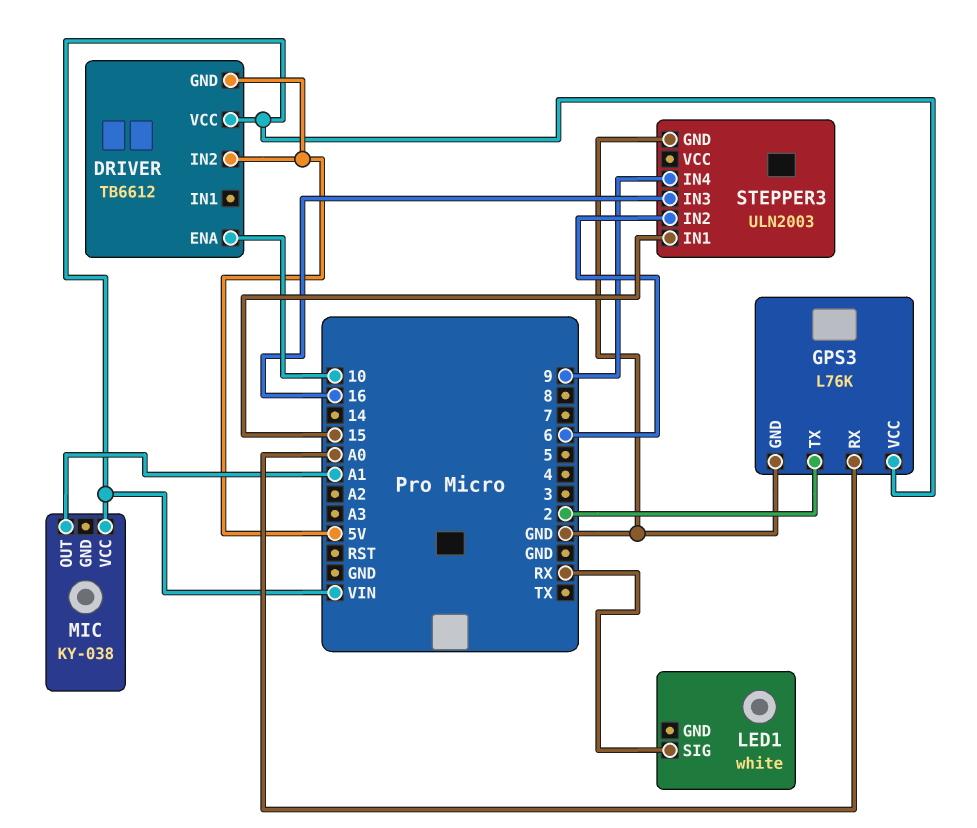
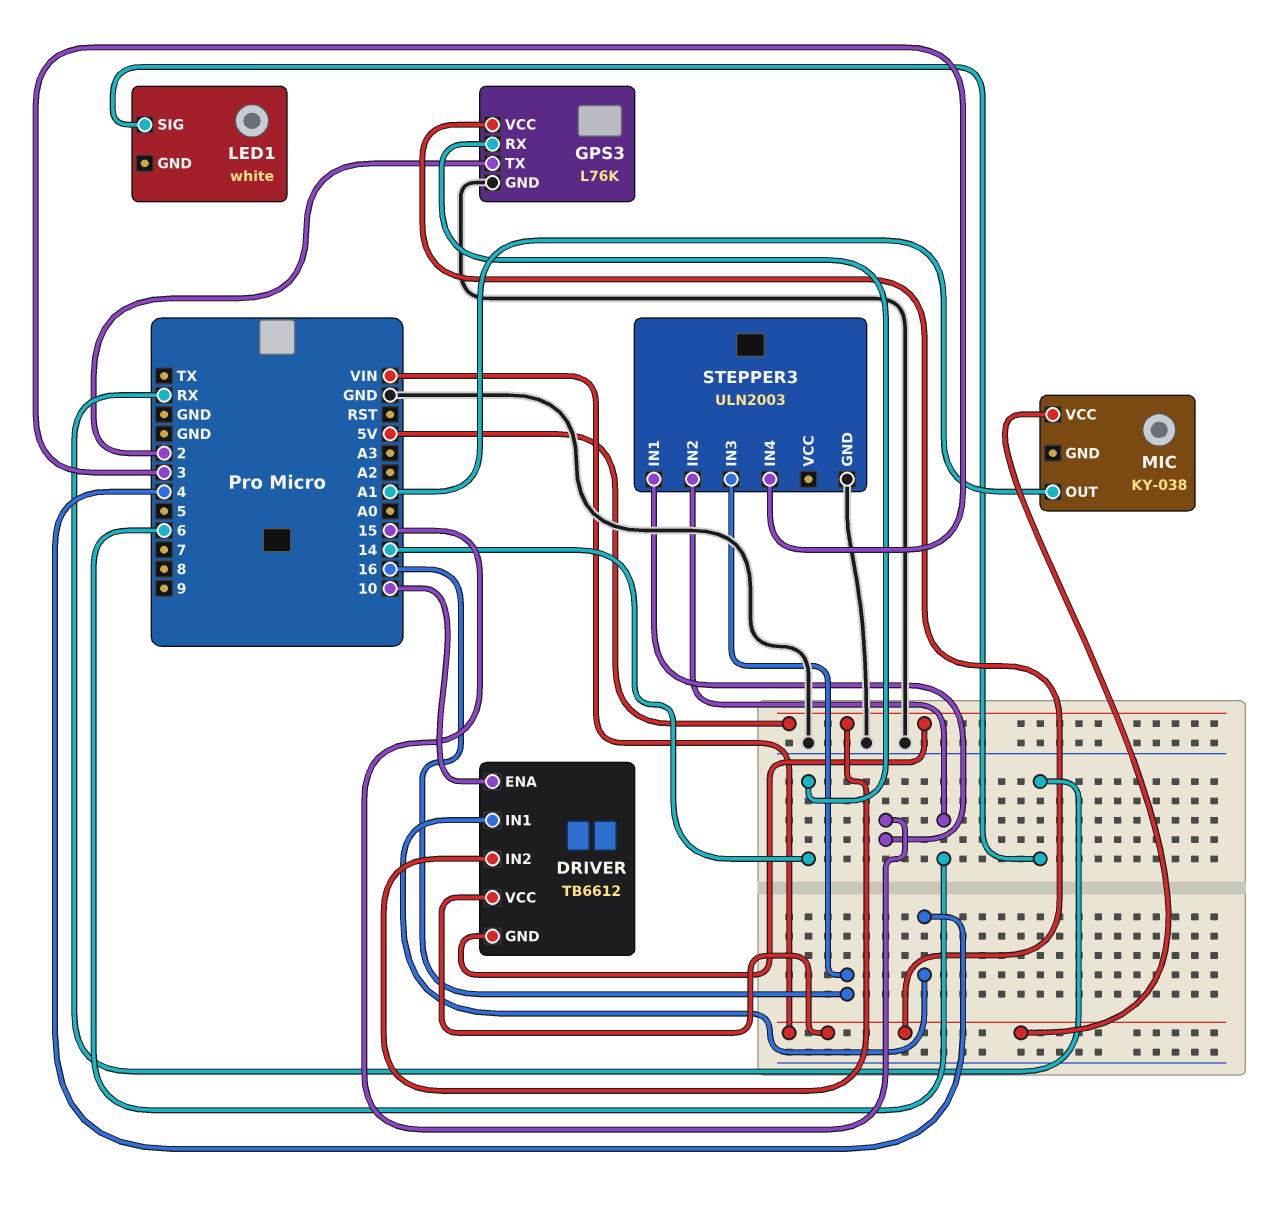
DRIVER pin IN1: none -> 4
GPS3 pin RX: A0 -> 14
STEPPER3 pin IN4: 9 -> 3

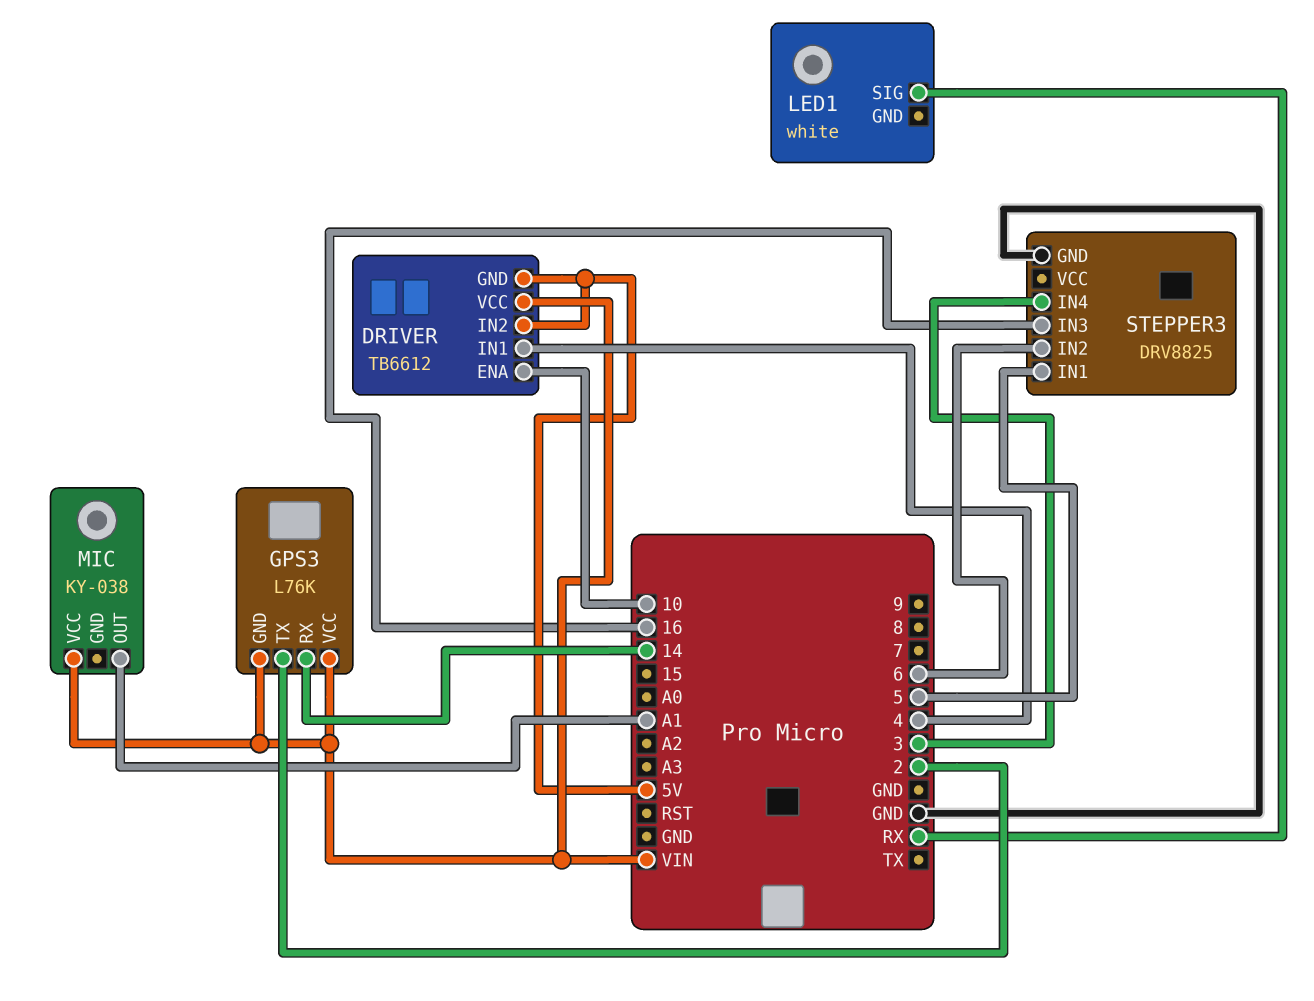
GPS3 pin GND: GND -> VIN
STEPPER3: ULN2003 -> DRV8825
STEPPER3 pin IN1: 15 -> 5

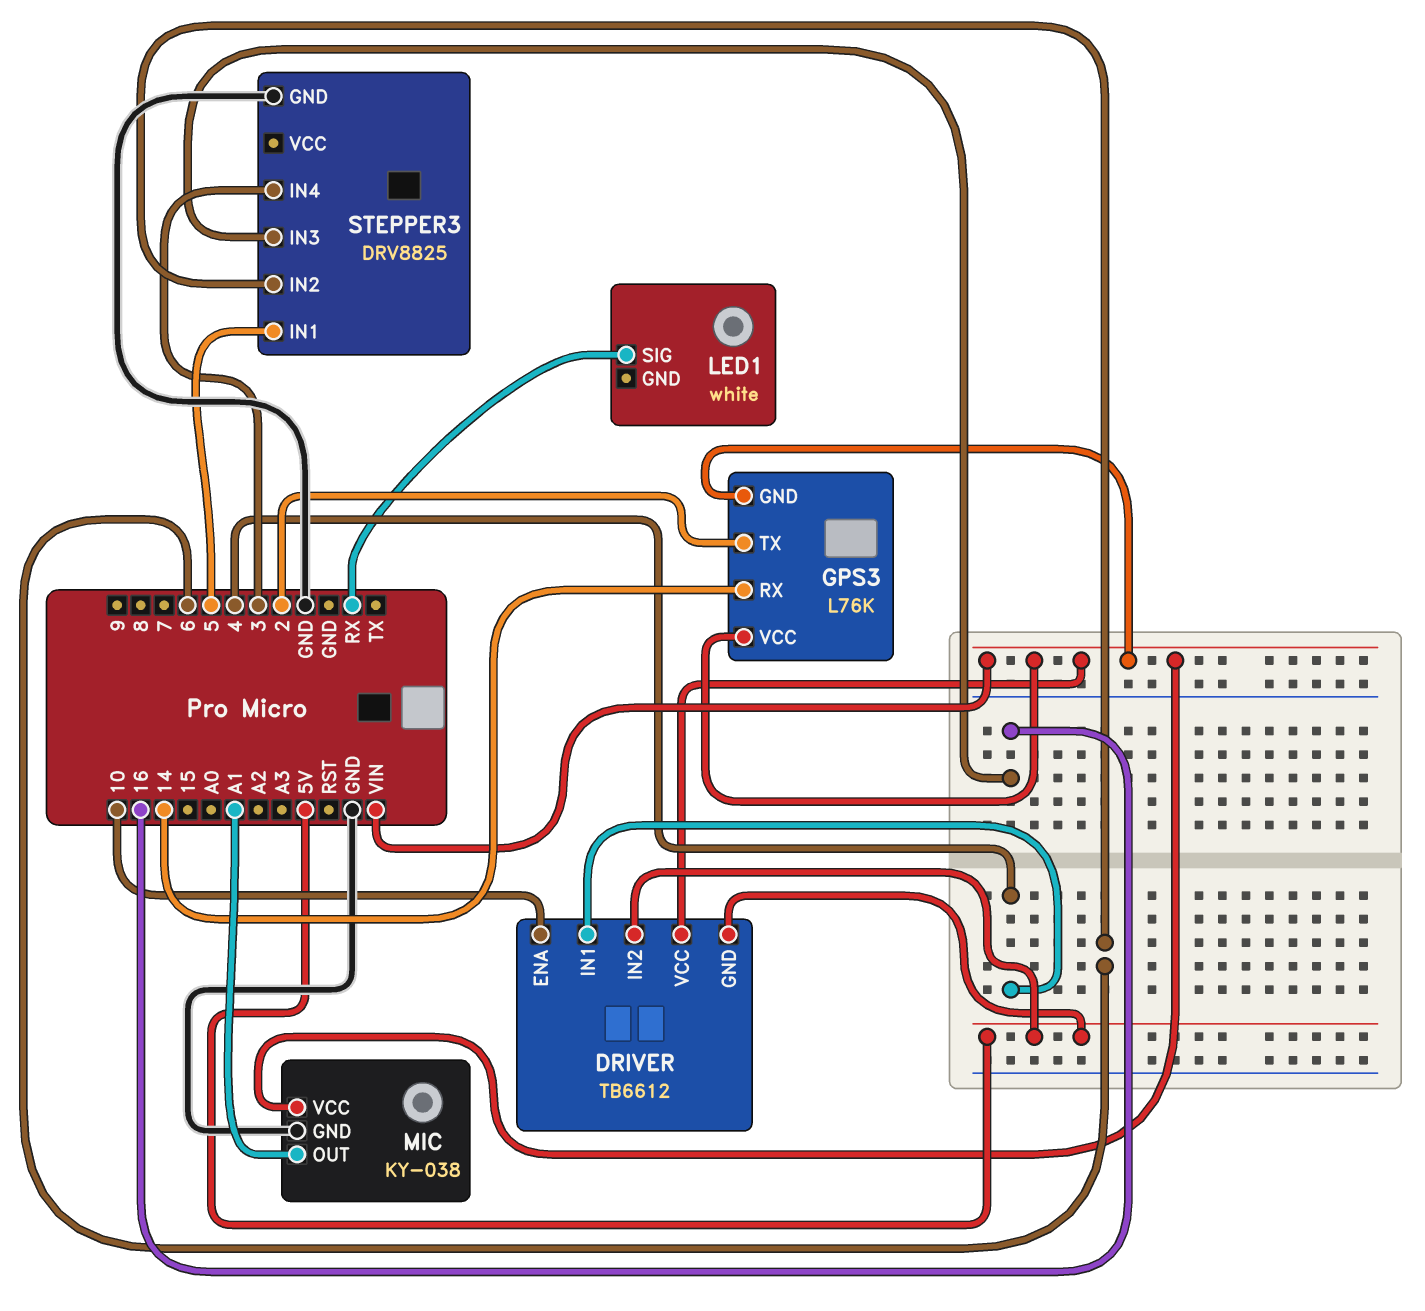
MIC pin GND: none -> GND

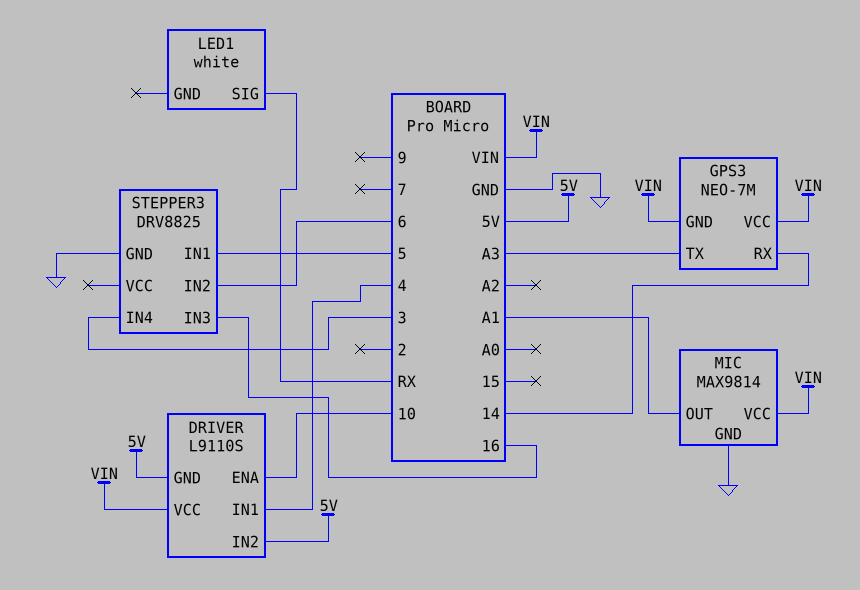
DRIVER: TB6612 -> L9110S
GPS3: L76K -> NEO-7M
GPS3 pin TX: 2 -> A3
MIC: KY-038 -> MAX9814

